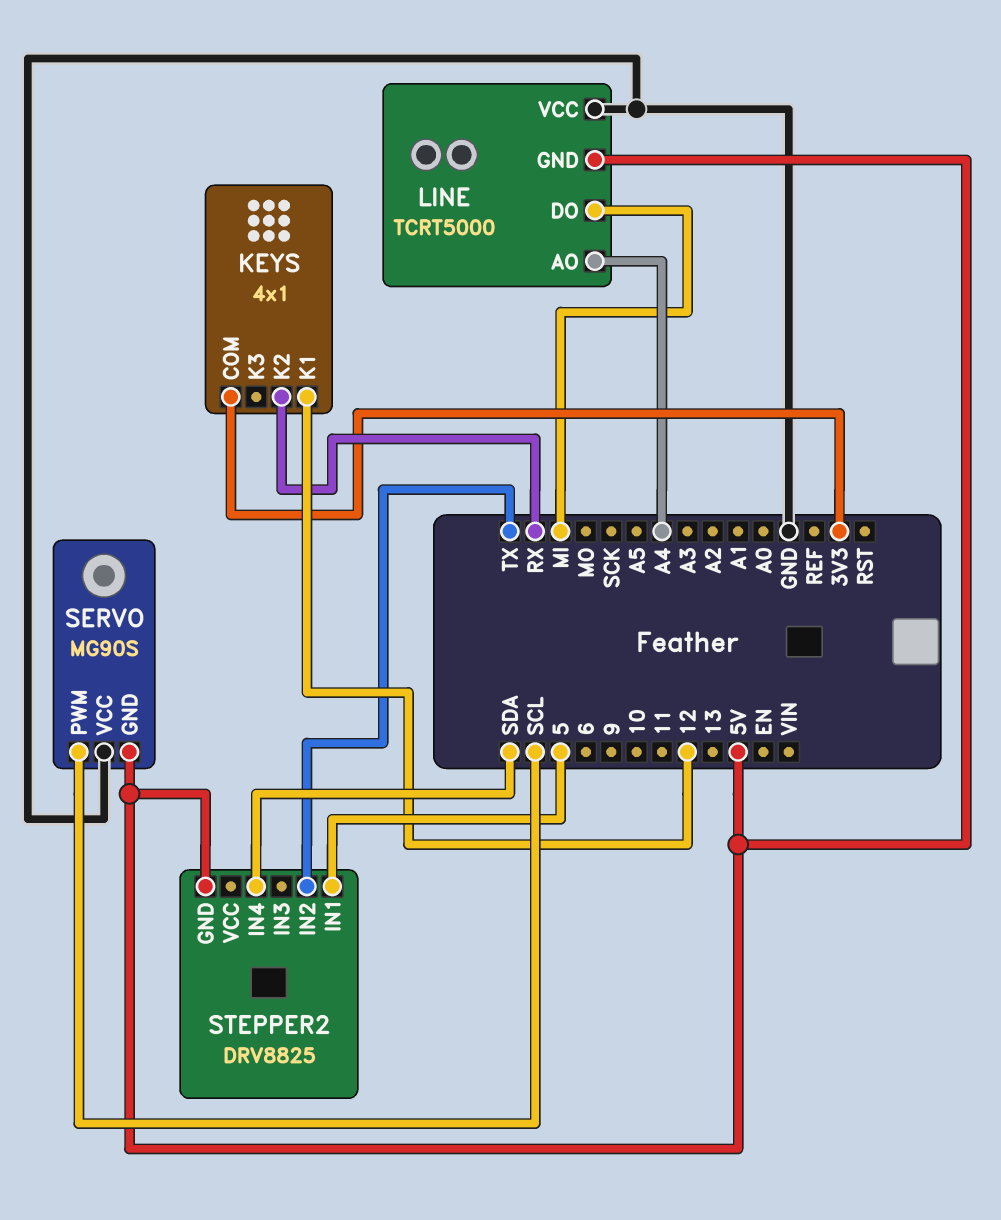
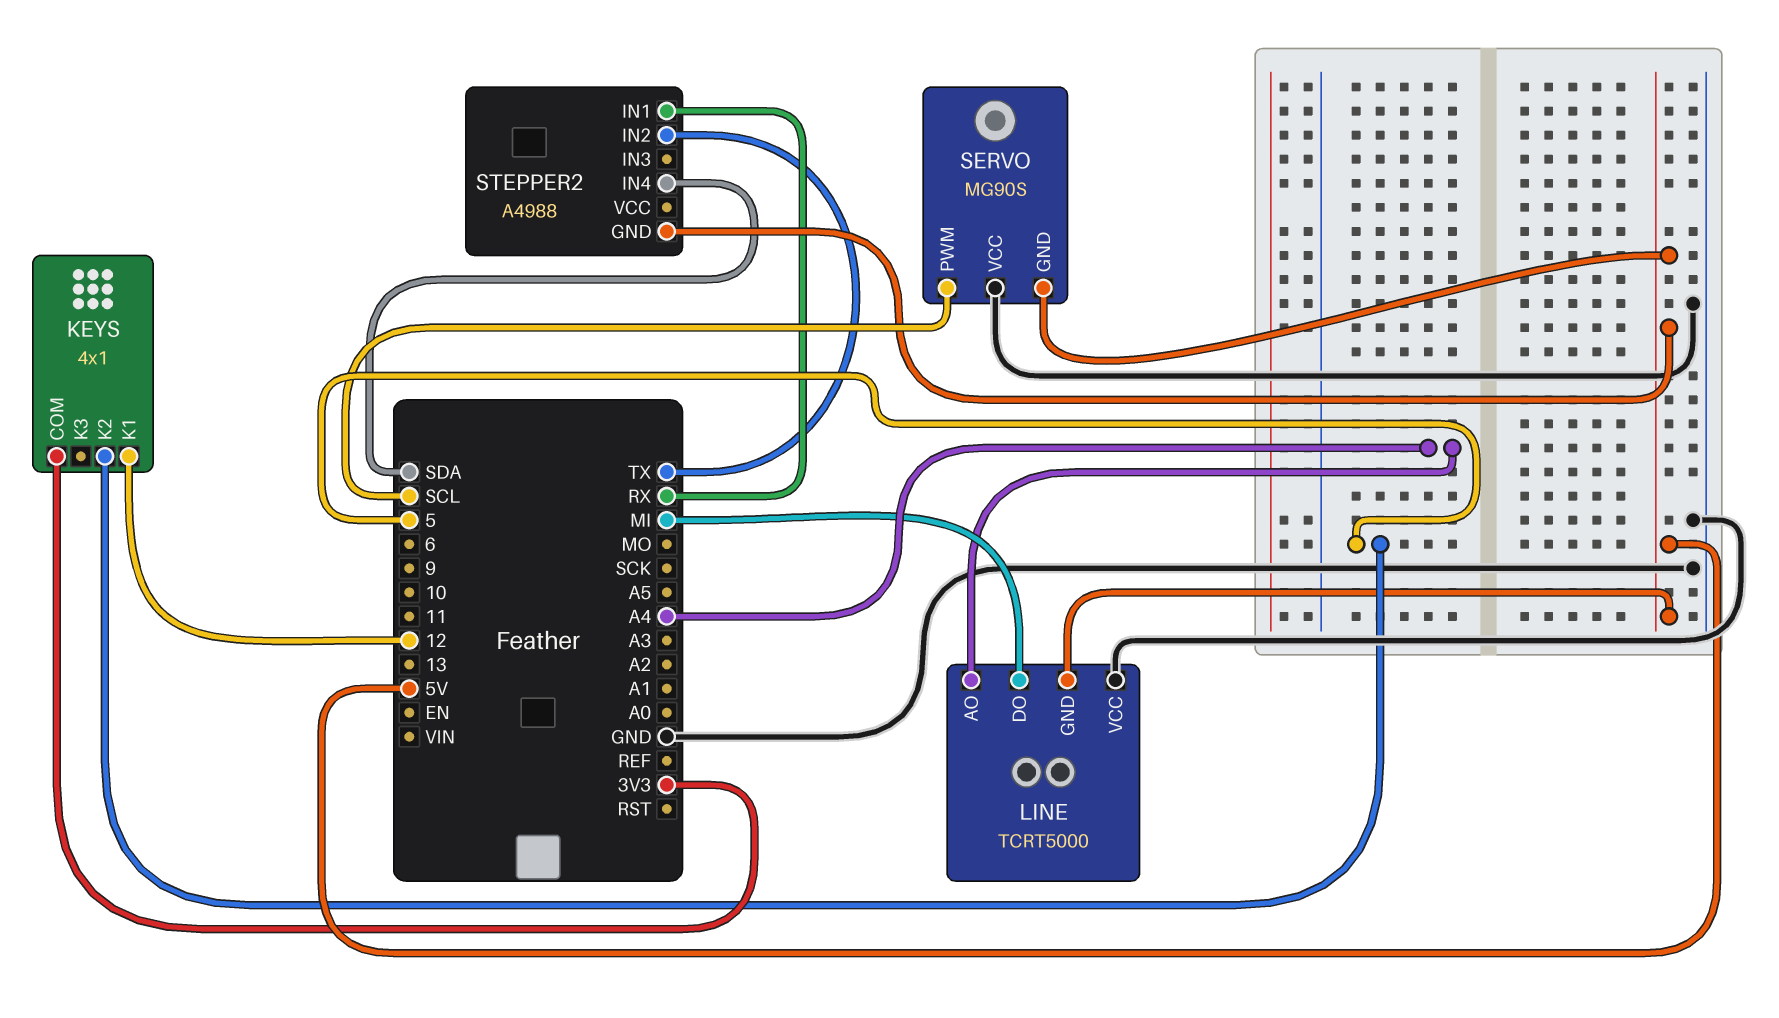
KEYS pin K2: RX -> 5
STEPPER2: DRV8825 -> A4988
STEPPER2 pin IN1: 5 -> RX

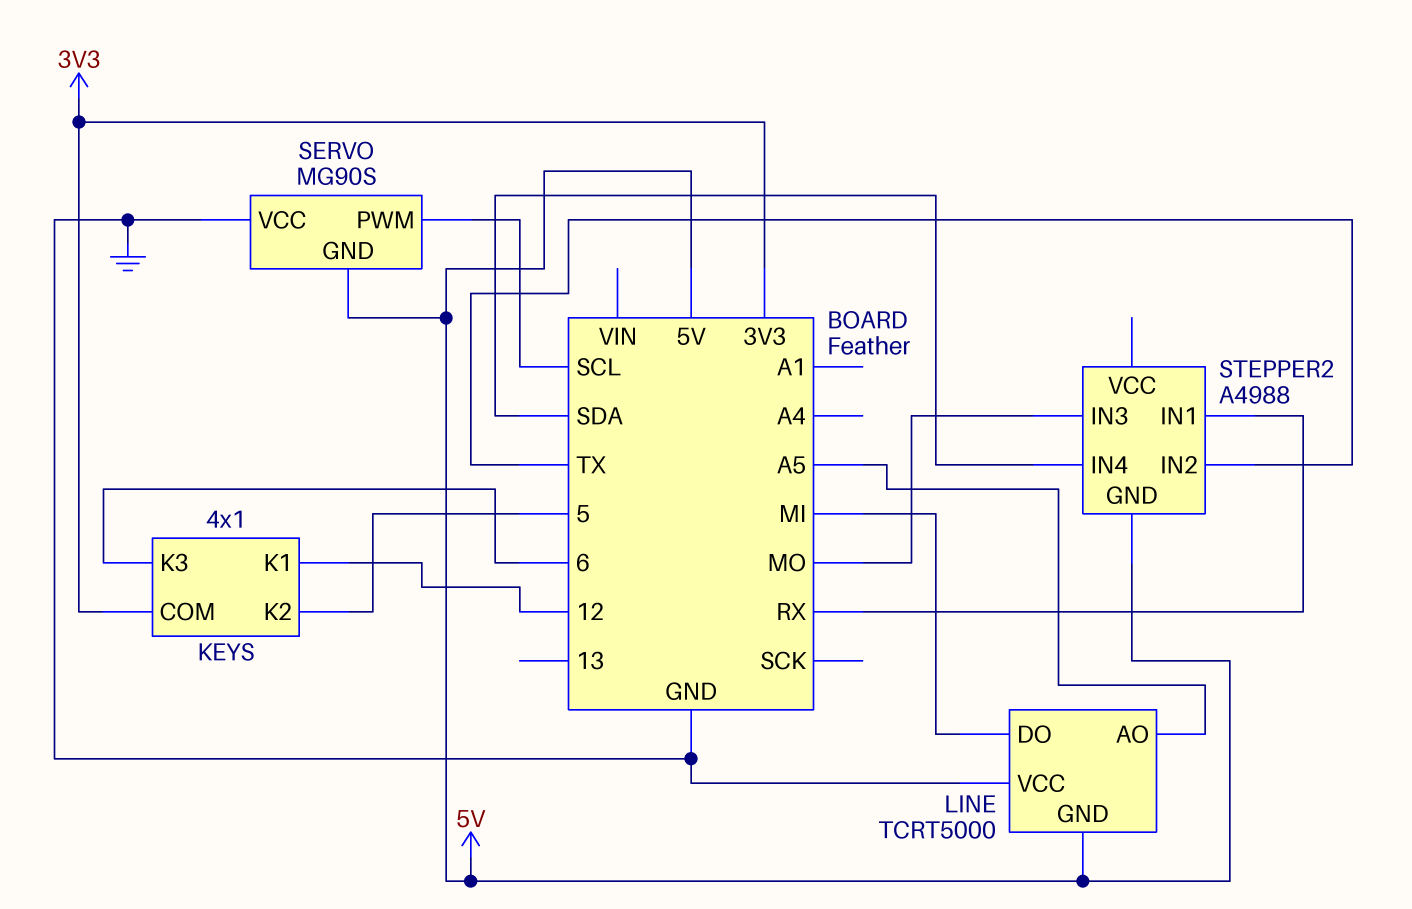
KEYS pin K3: none -> 6
LINE pin AO: A4 -> A5
STEPPER2 pin IN3: none -> MO

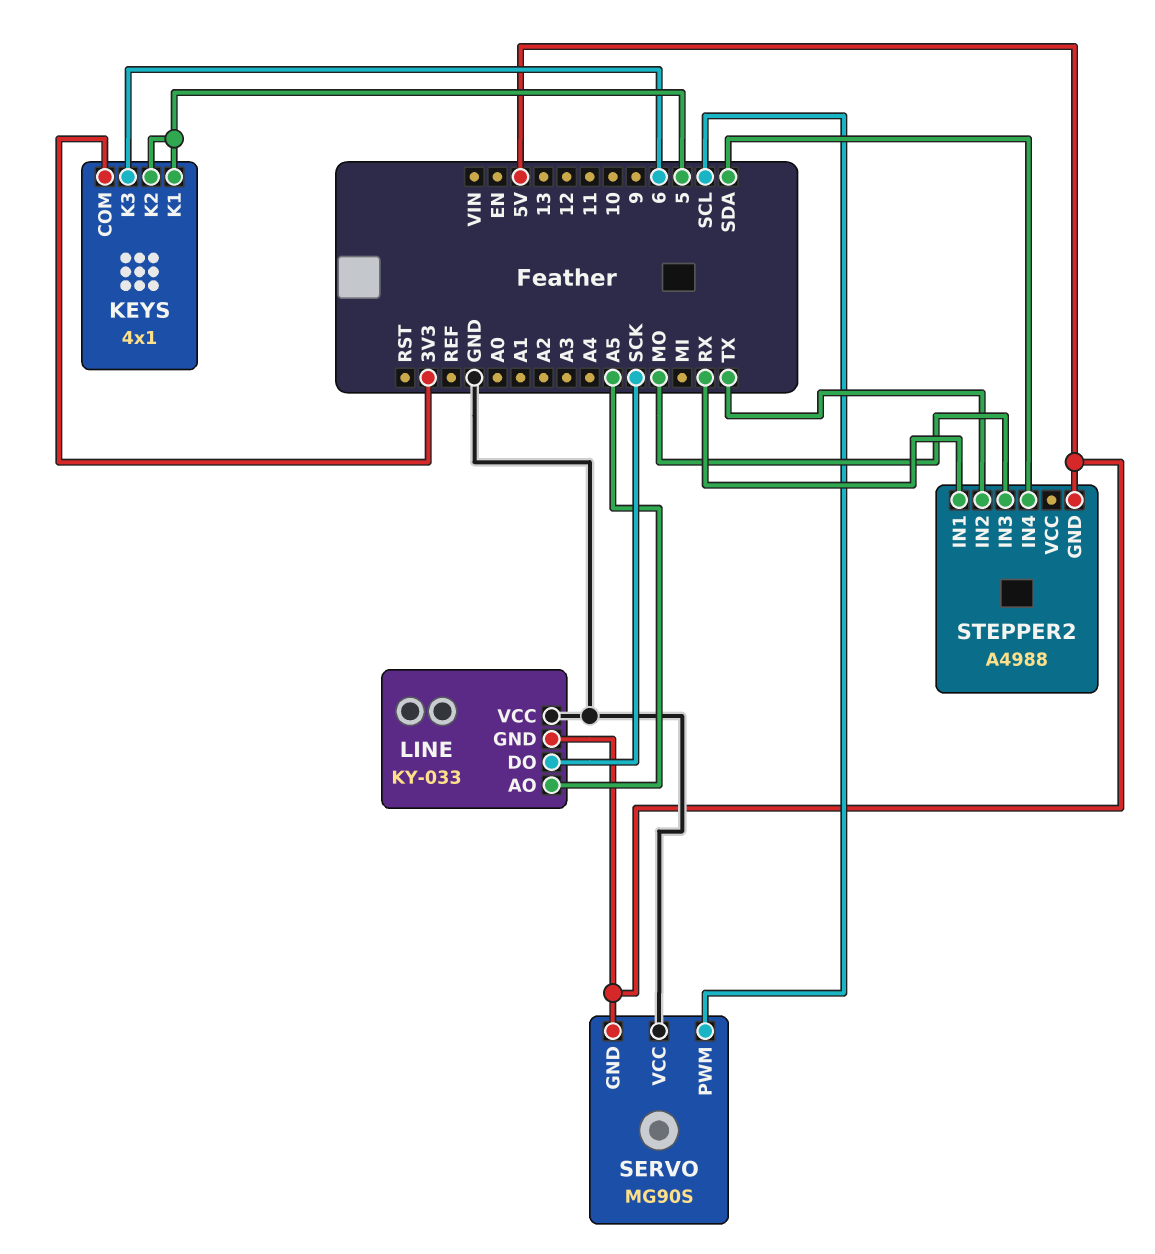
KEYS pin K1: 12 -> 5
LINE: TCRT5000 -> KY-033
LINE pin DO: MI -> SCK

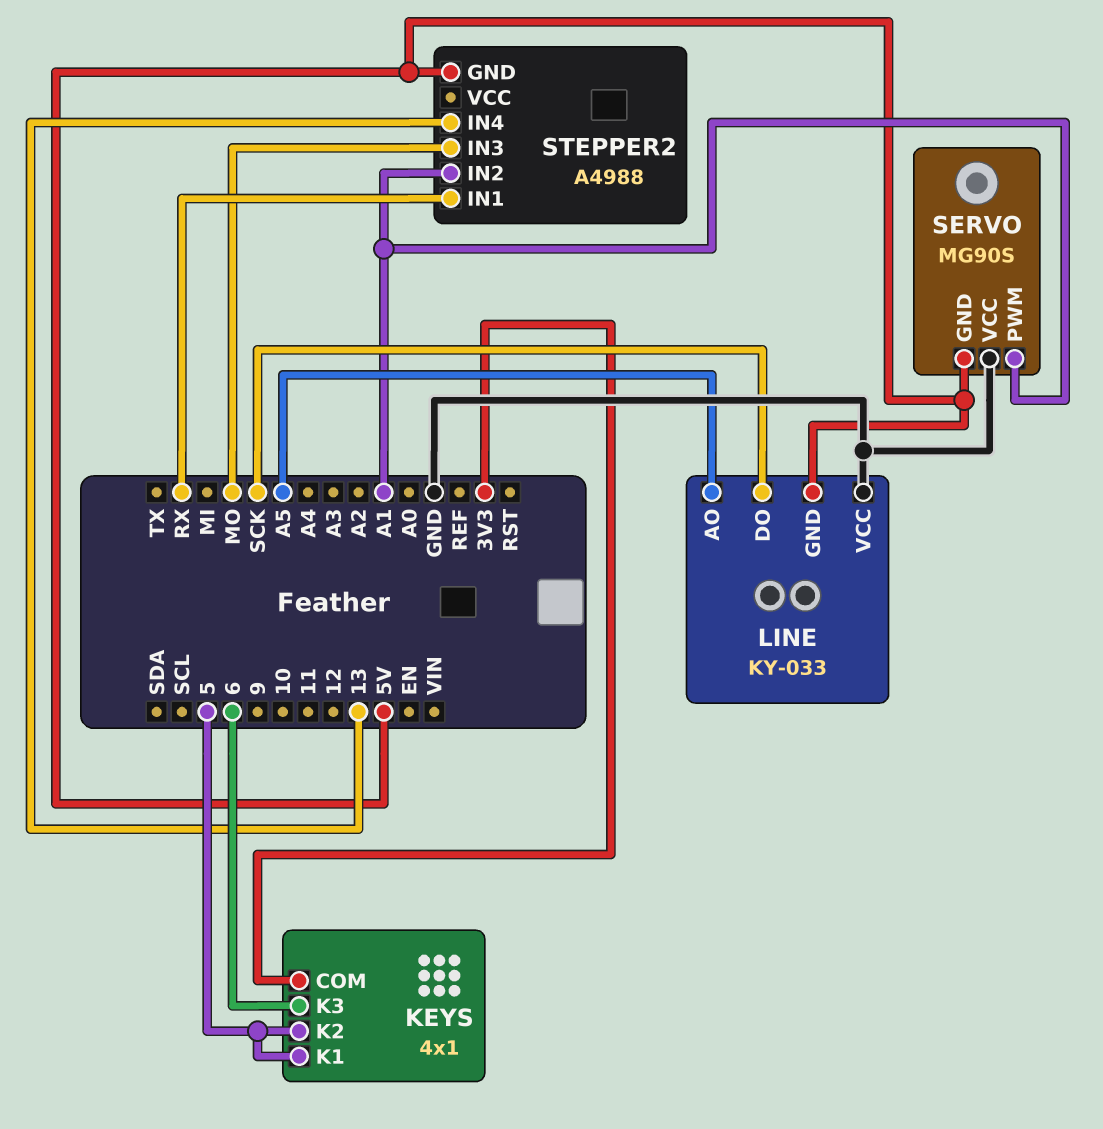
SERVO pin PWM: SCL -> A1
STEPPER2 pin IN2: TX -> A1
STEPPER2 pin IN4: SDA -> 13

